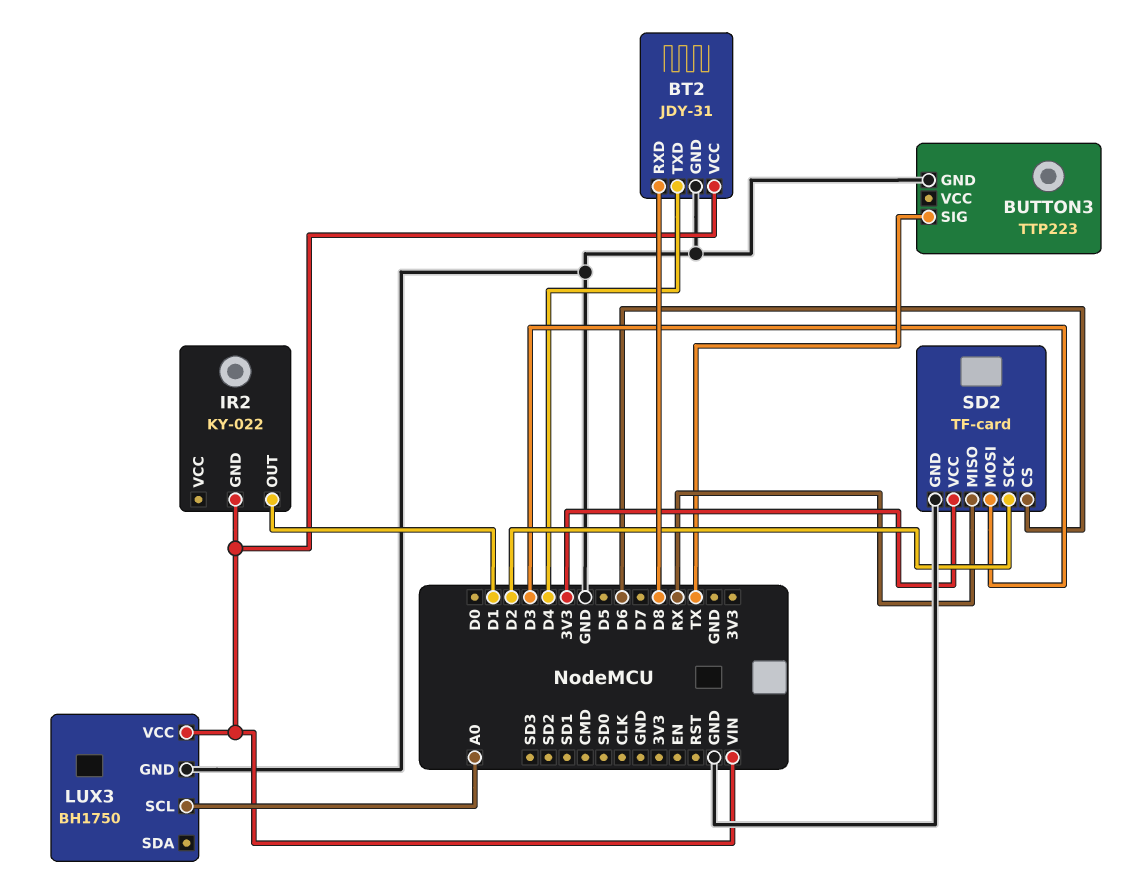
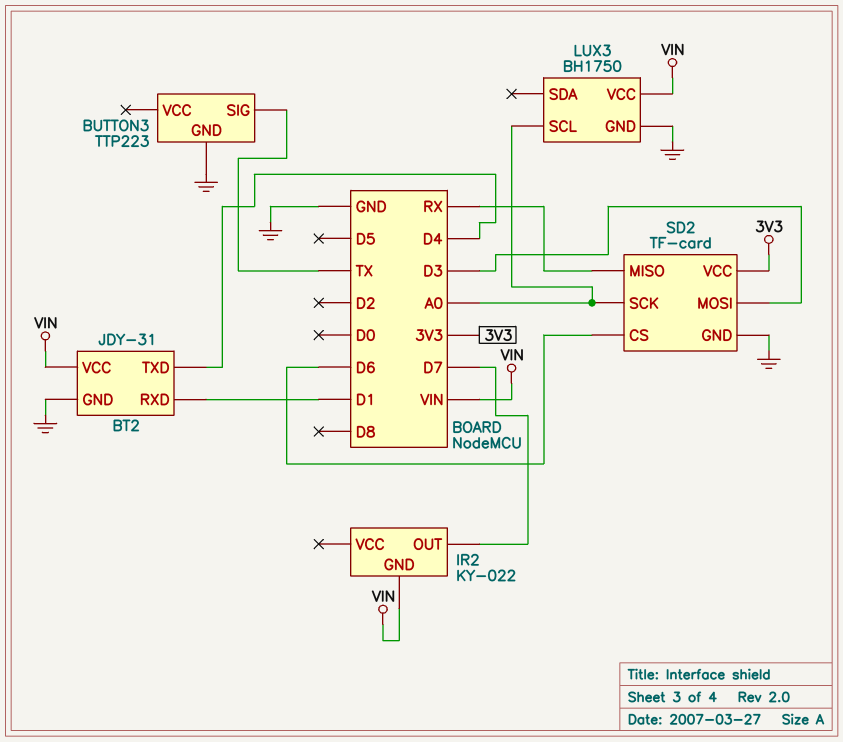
BT2 pin RXD: D8 -> D1
IR2 pin OUT: D1 -> D7
SD2 pin SCK: D2 -> A0

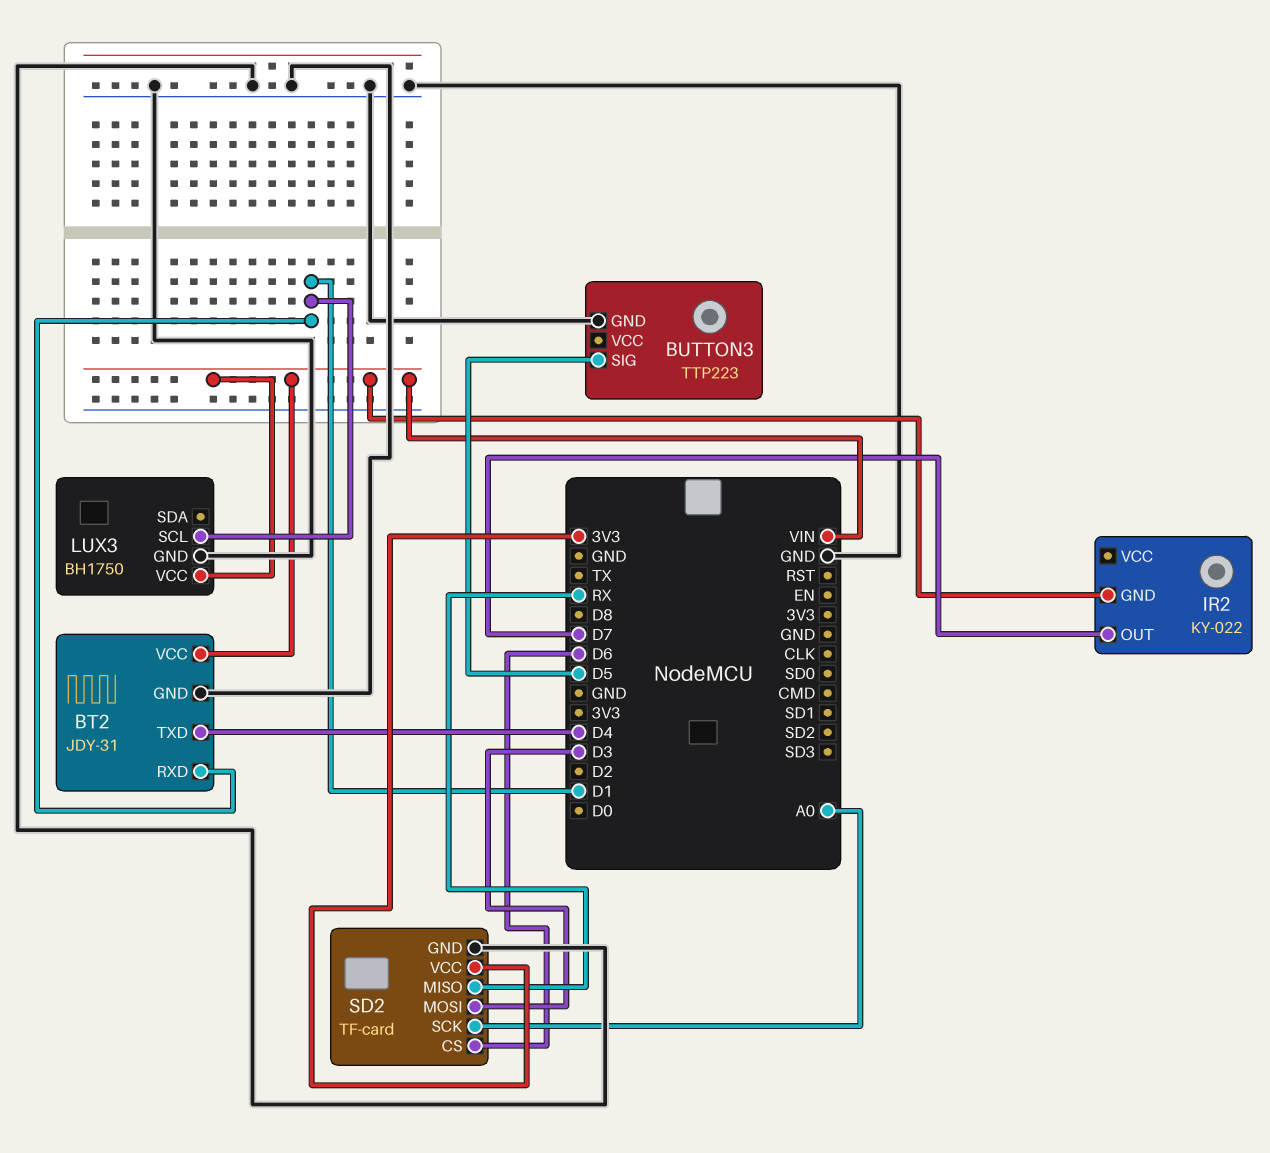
BUTTON3 pin SIG: TX -> D5
LUX3 pin SCL: A0 -> D1

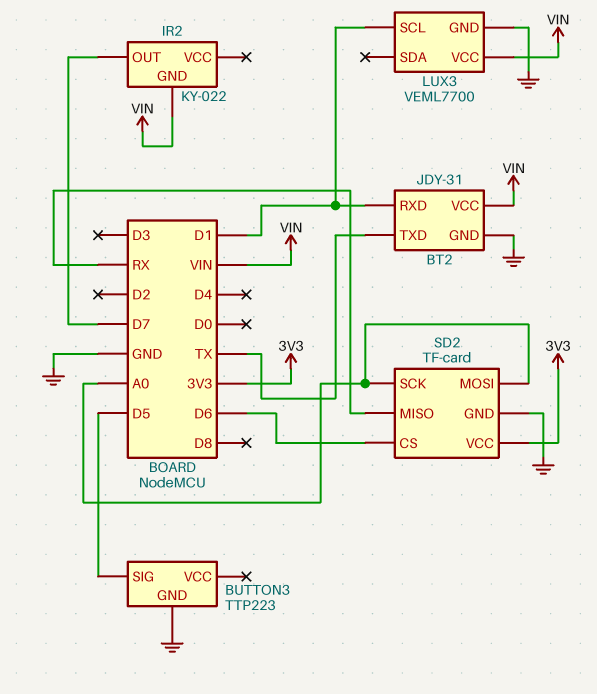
BT2 pin TXD: D4 -> TX
LUX3: BH1750 -> VEML7700
SD2 pin MOSI: D3 -> A0

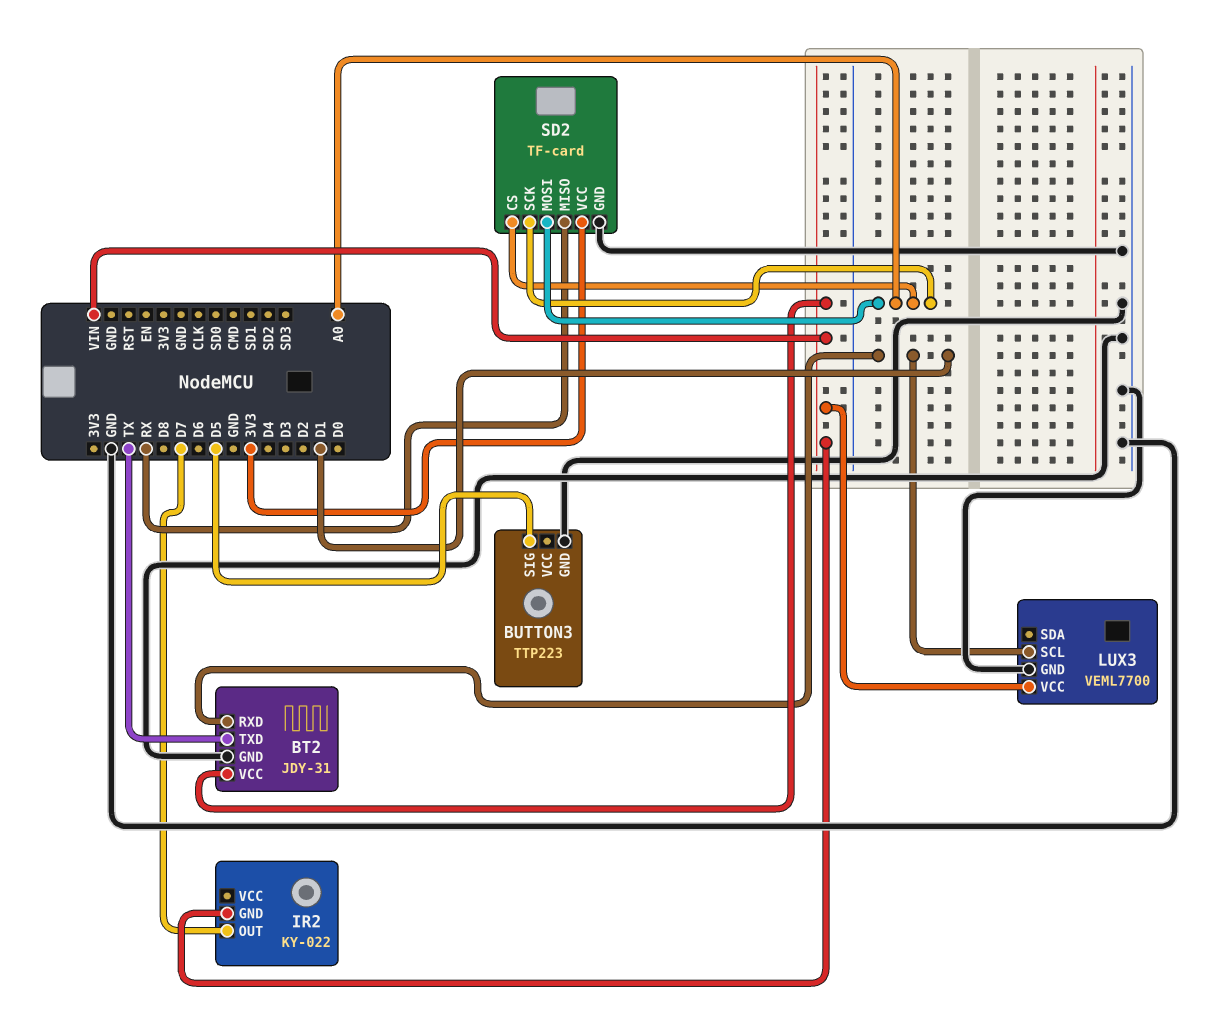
SD2 pin CS: D6 -> A0

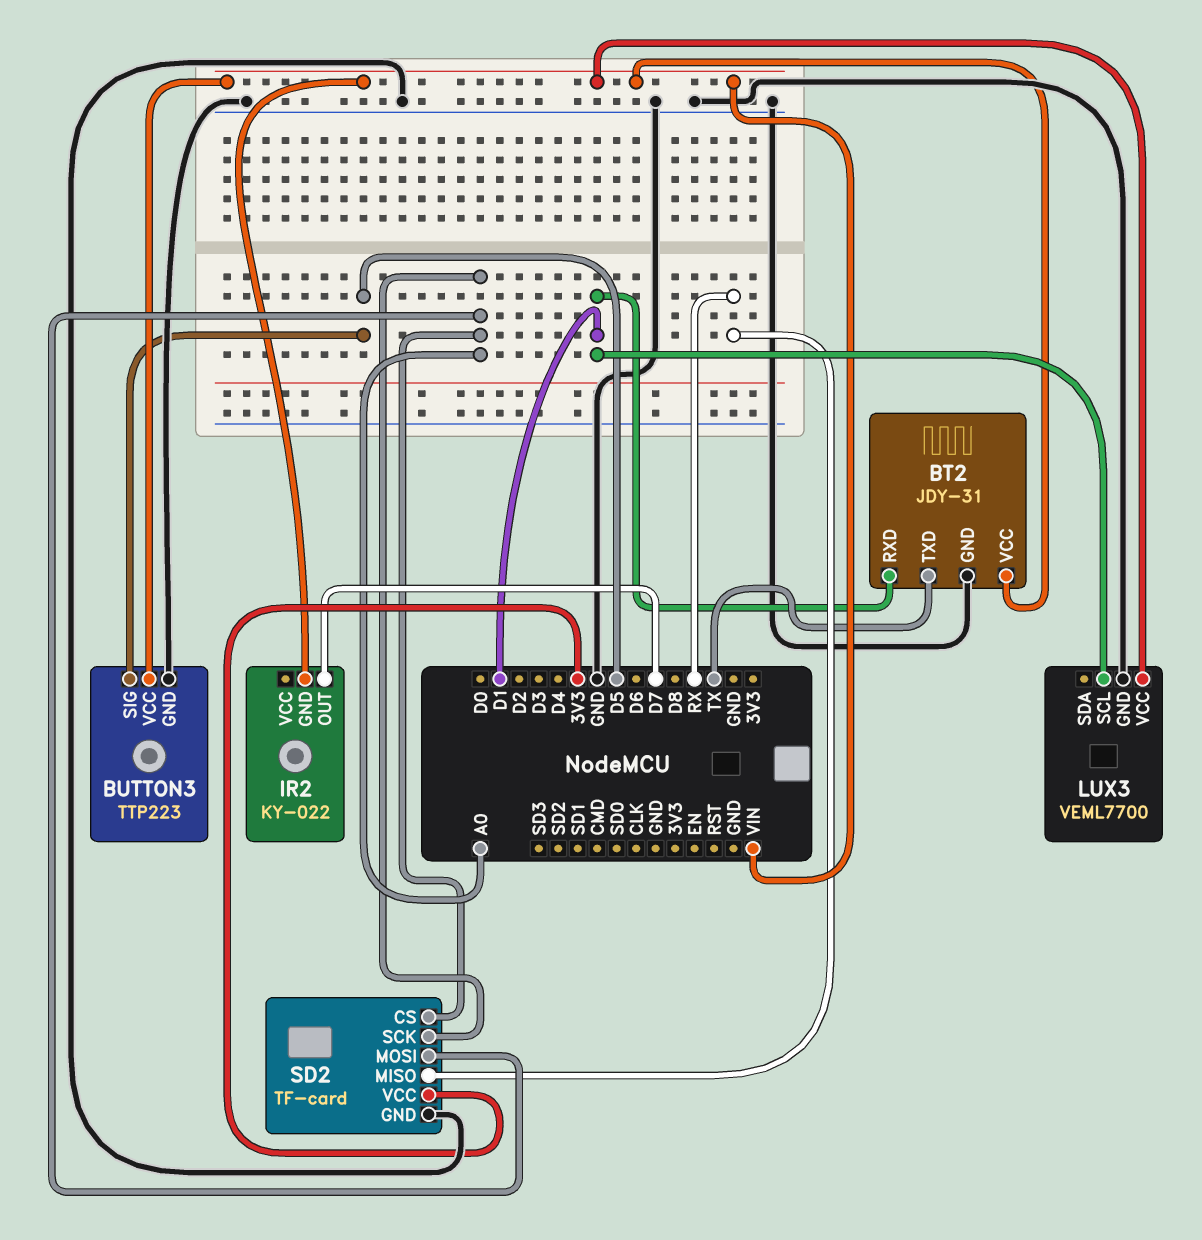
BUTTON3 pin VCC: none -> VIN

